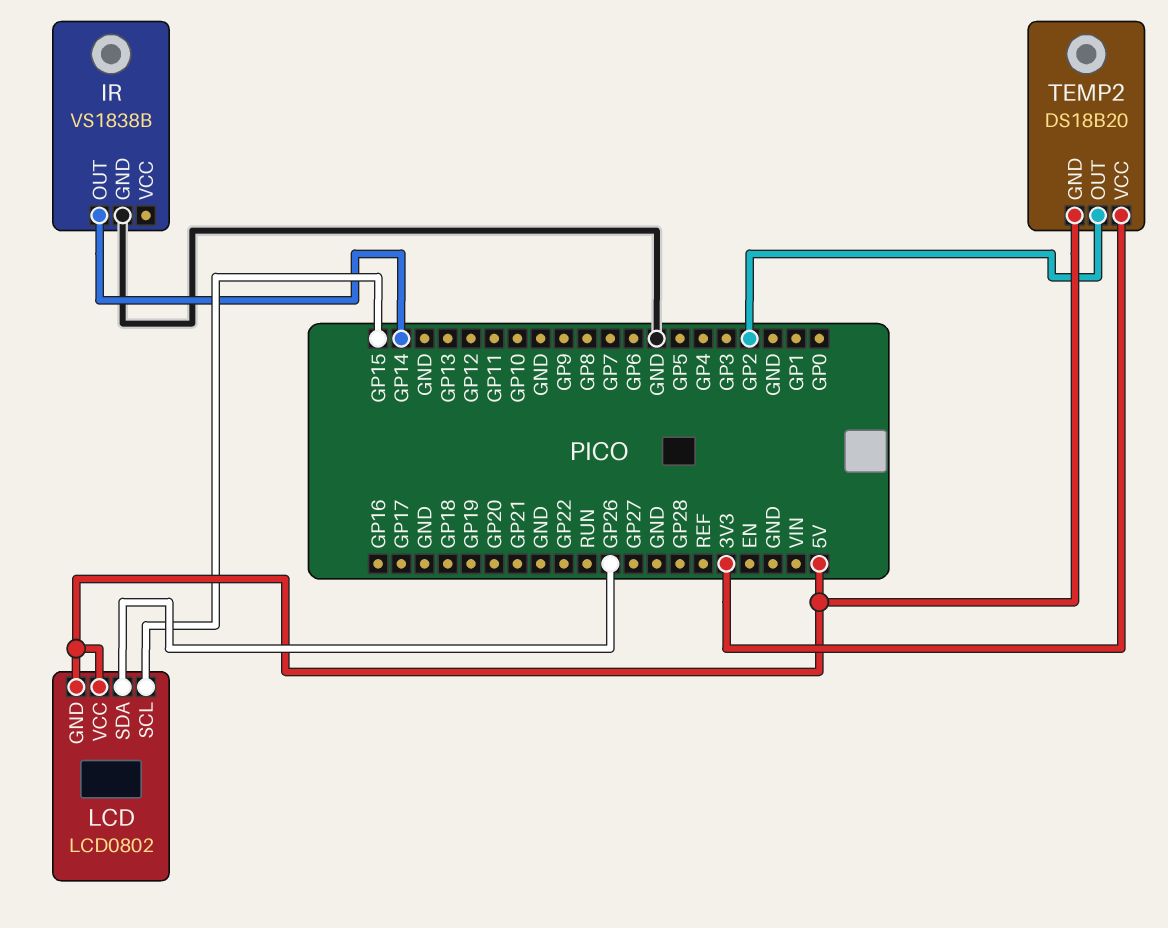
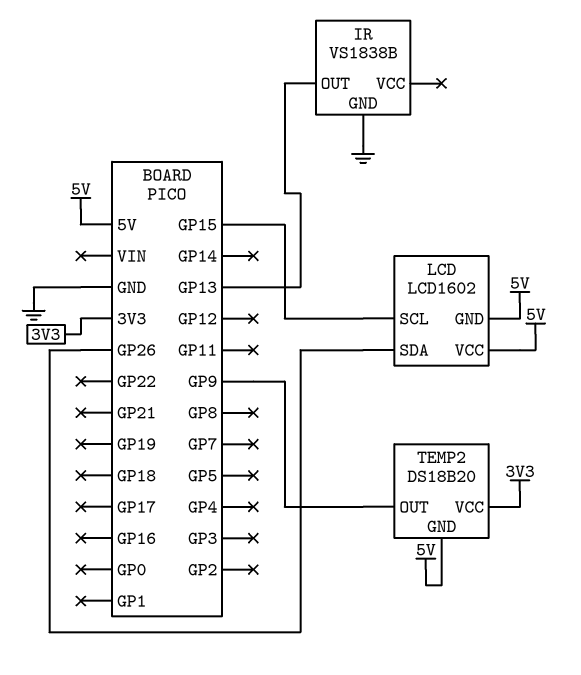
IR pin OUT: GP14 -> GP13
LCD: LCD0802 -> LCD1602
TEMP2 pin OUT: GP2 -> GP9

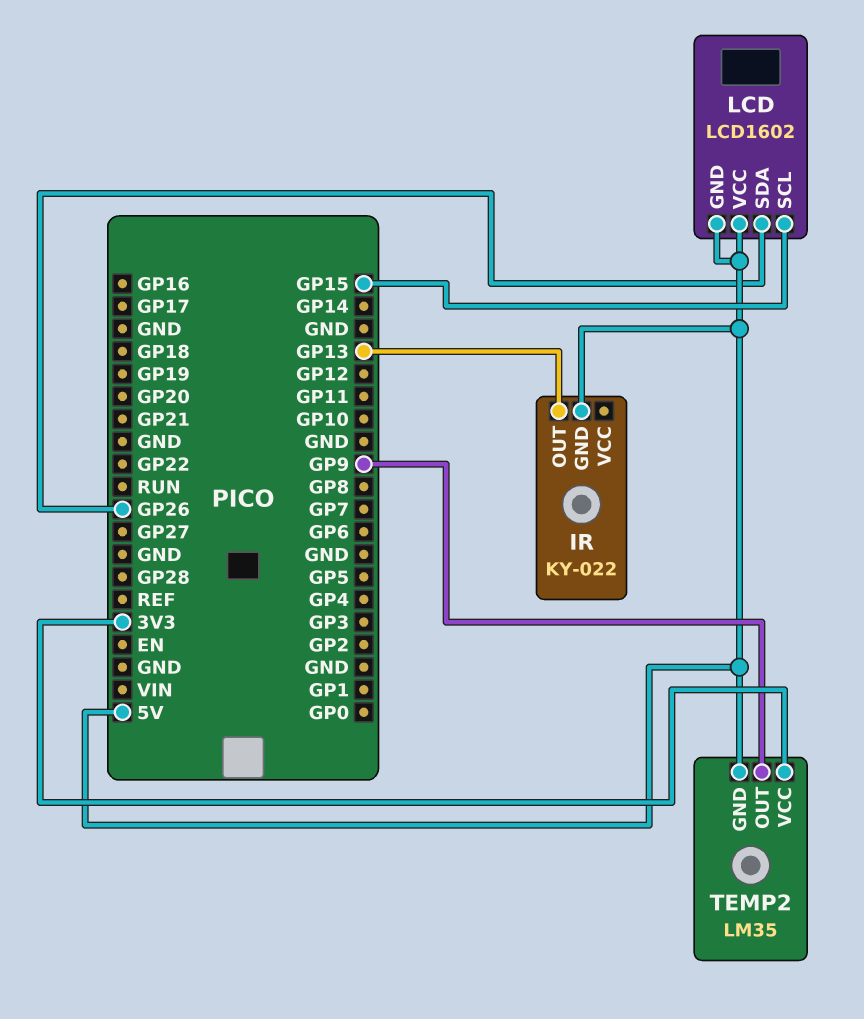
IR: VS1838B -> KY-022
IR pin GND: GND -> 5V
TEMP2: DS18B20 -> LM35

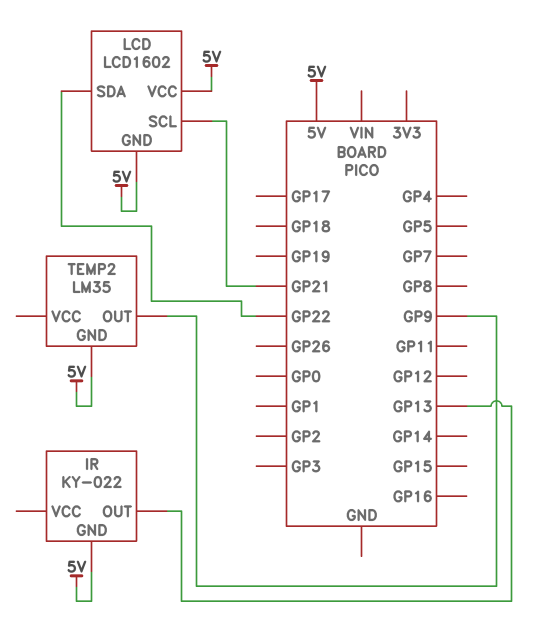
LCD pin SCL: GP15 -> GP21
LCD pin SDA: GP26 -> GP22
TEMP2 pin VCC: 3V3 -> none

